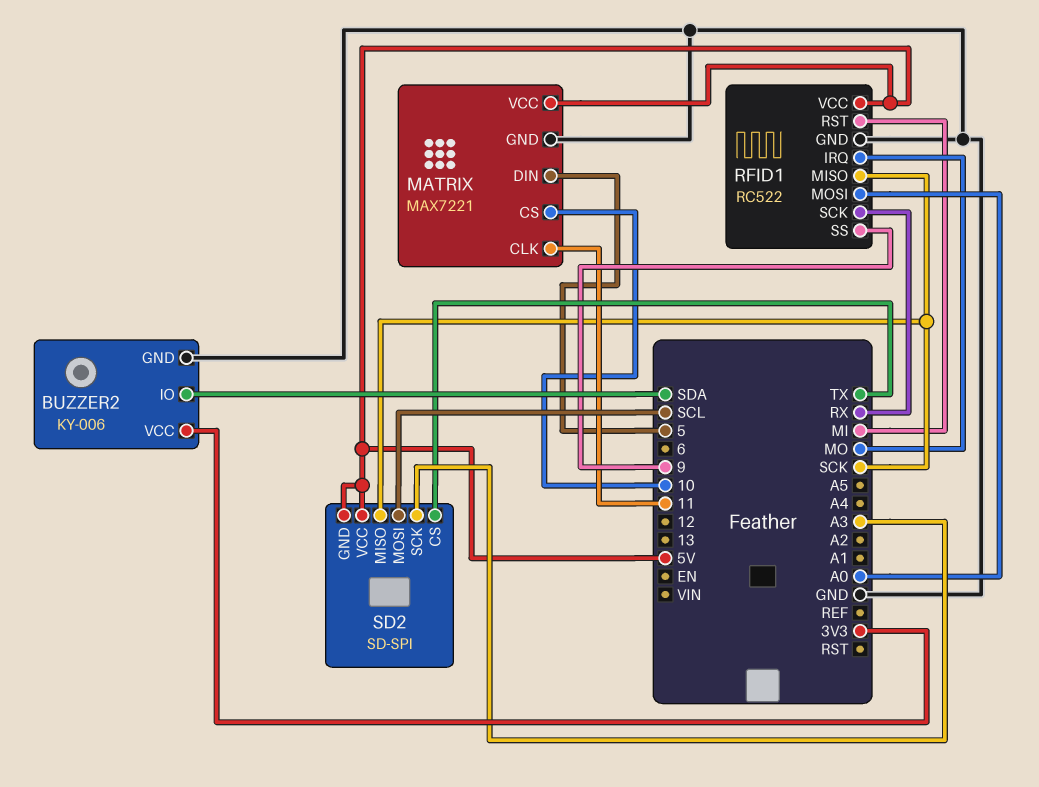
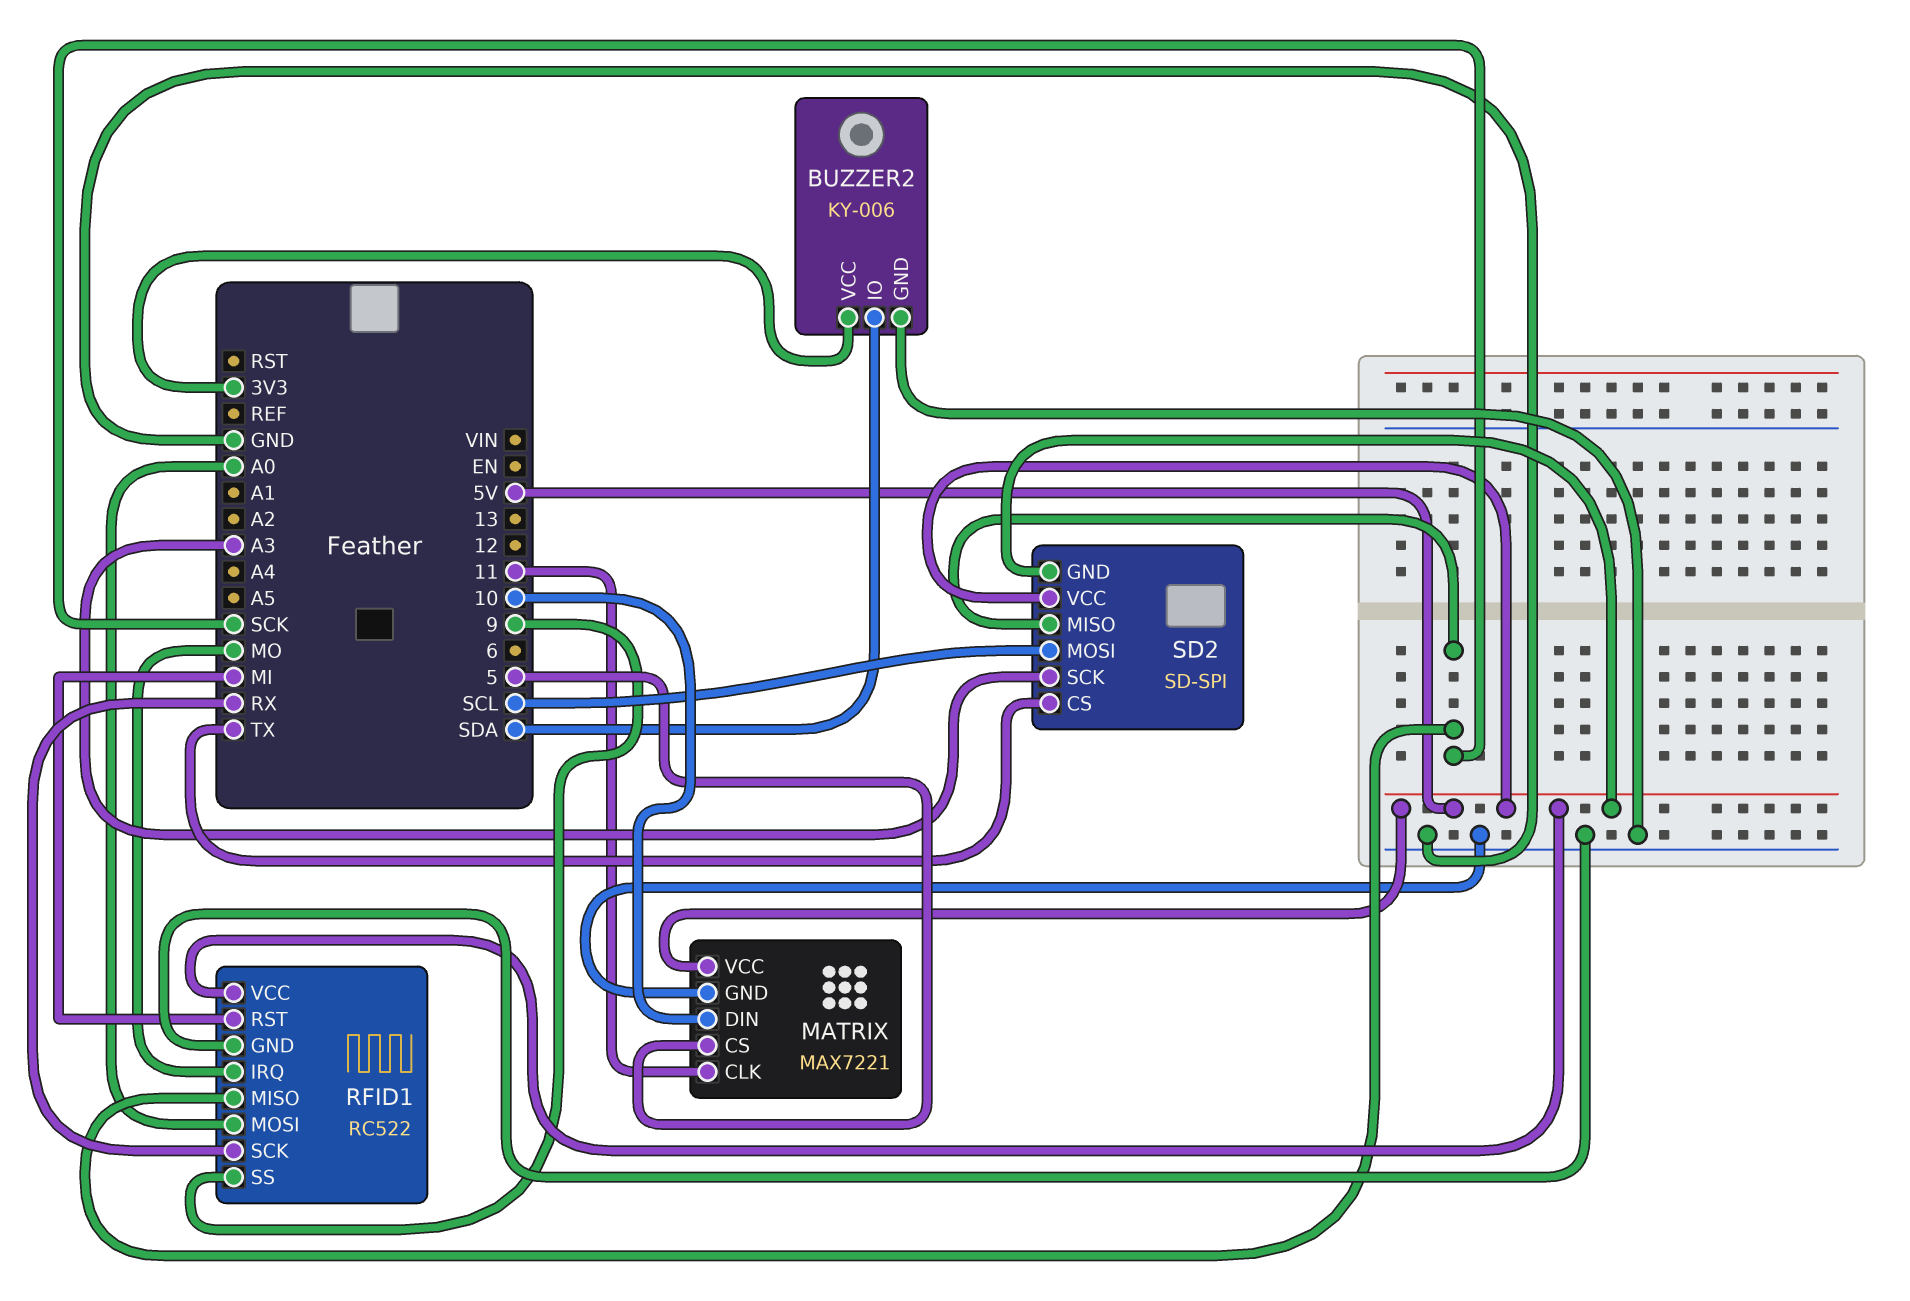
MATRIX pin CS: 10 -> 5
MATRIX pin DIN: 5 -> 10

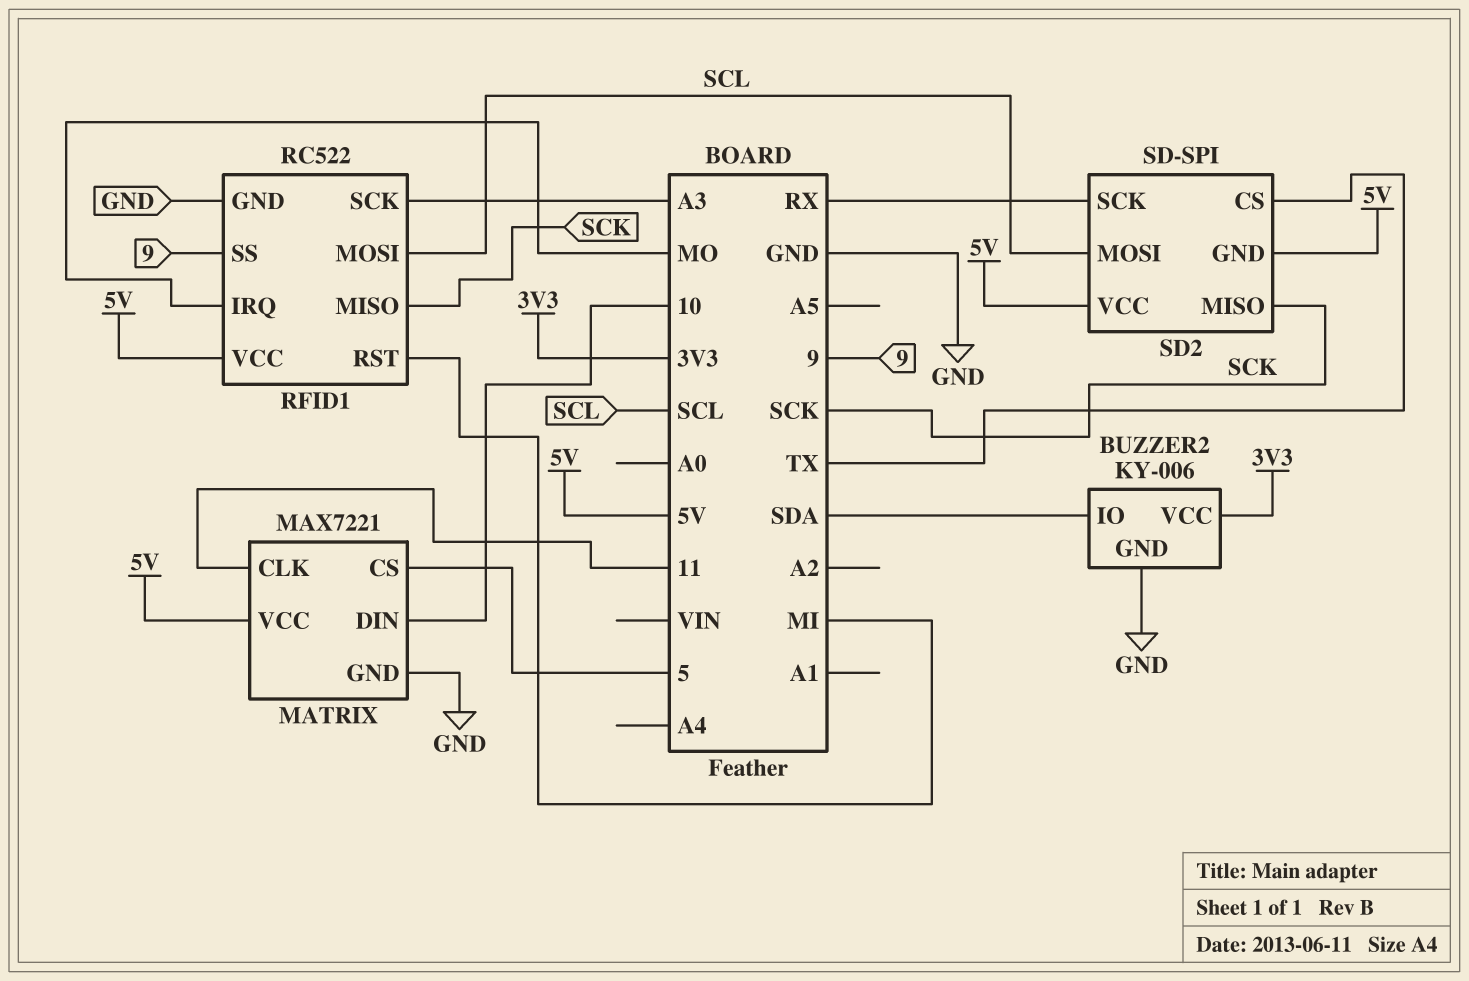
RFID1 pin MOSI: A0 -> SCL
RFID1 pin SCK: RX -> A3
SD2 pin SCK: A3 -> RX

